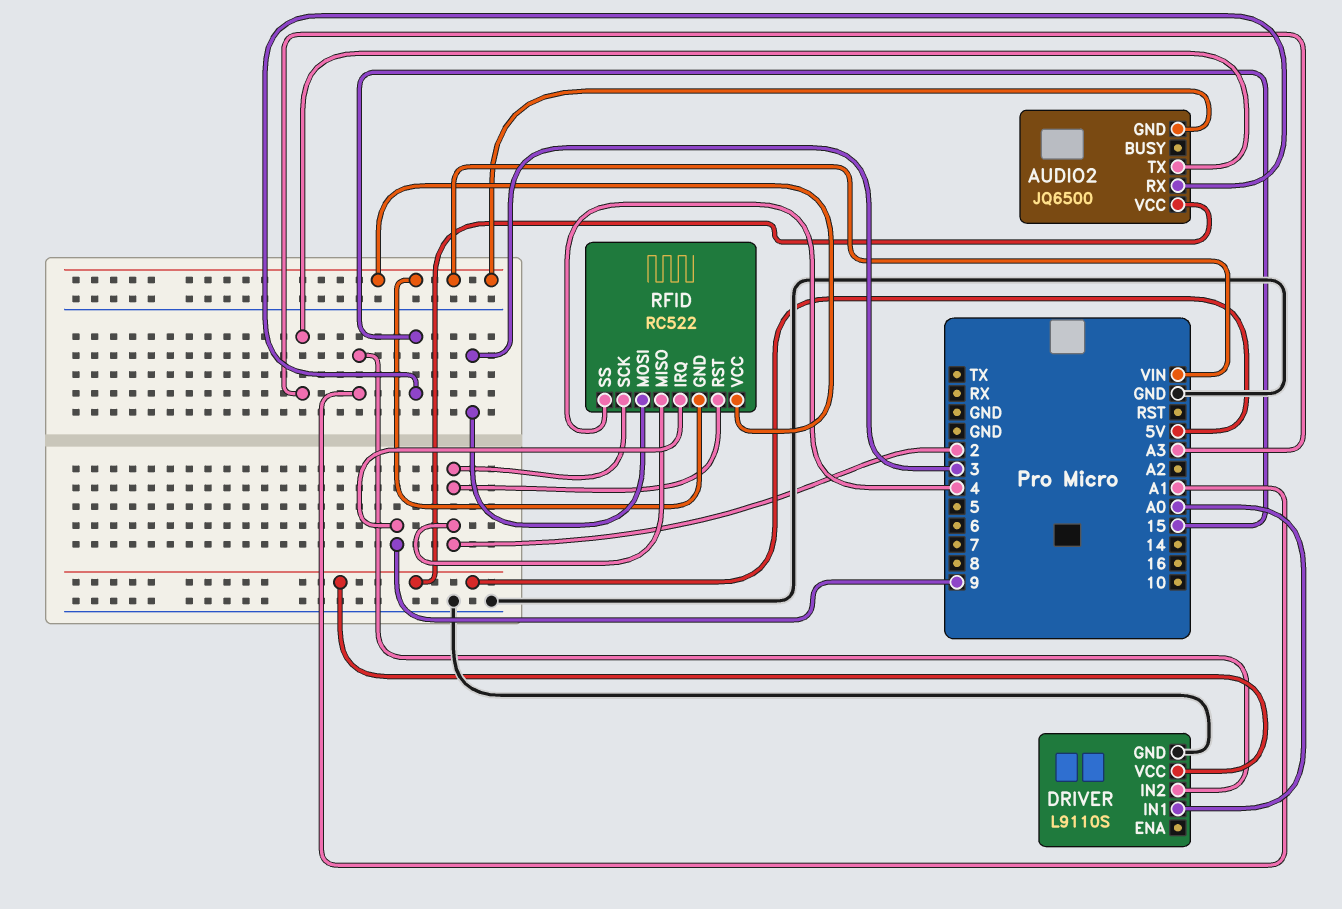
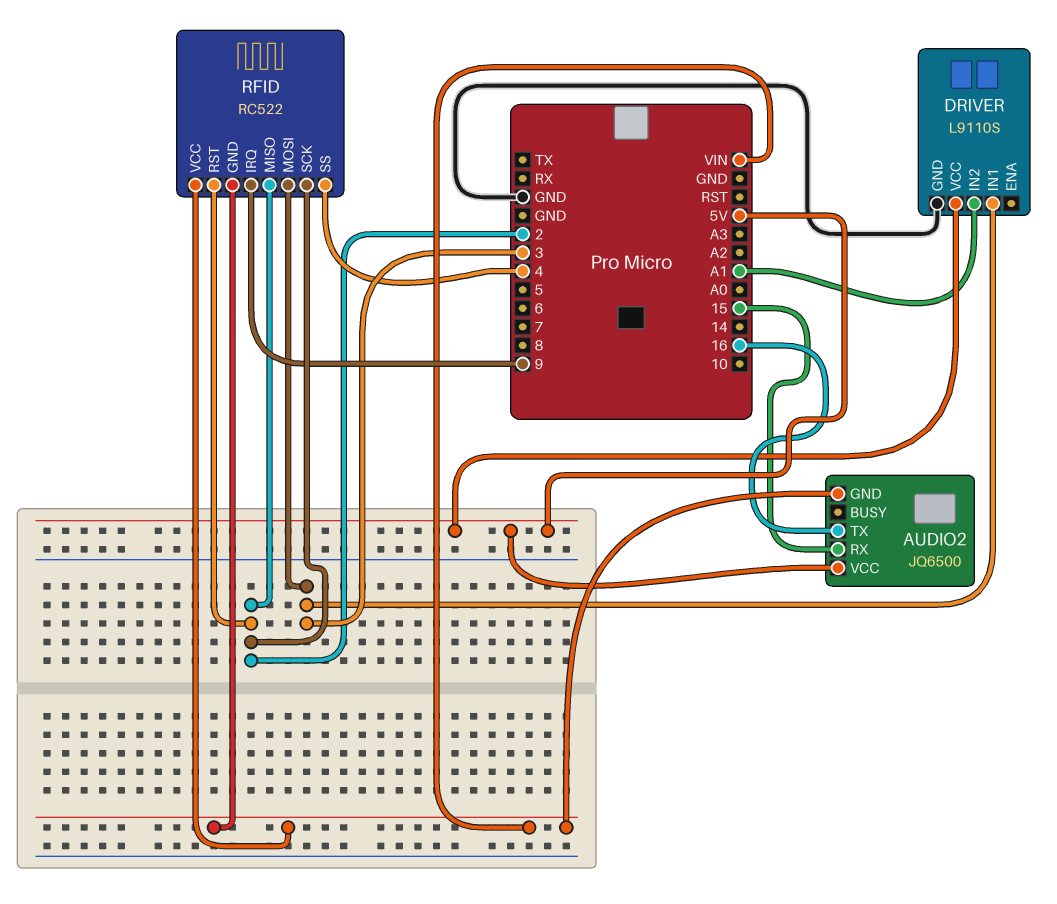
AUDIO2 pin TX: A3 -> 16
DRIVER pin IN1: A0 -> 3

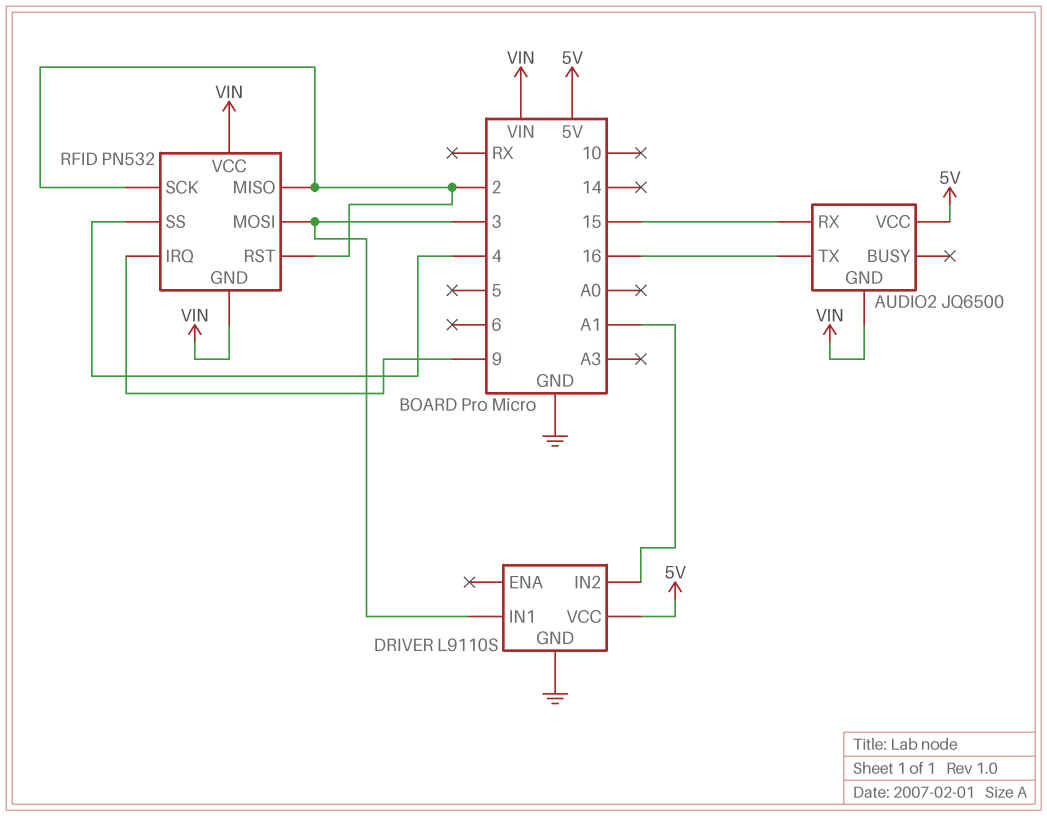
RFID: RC522 -> PN532

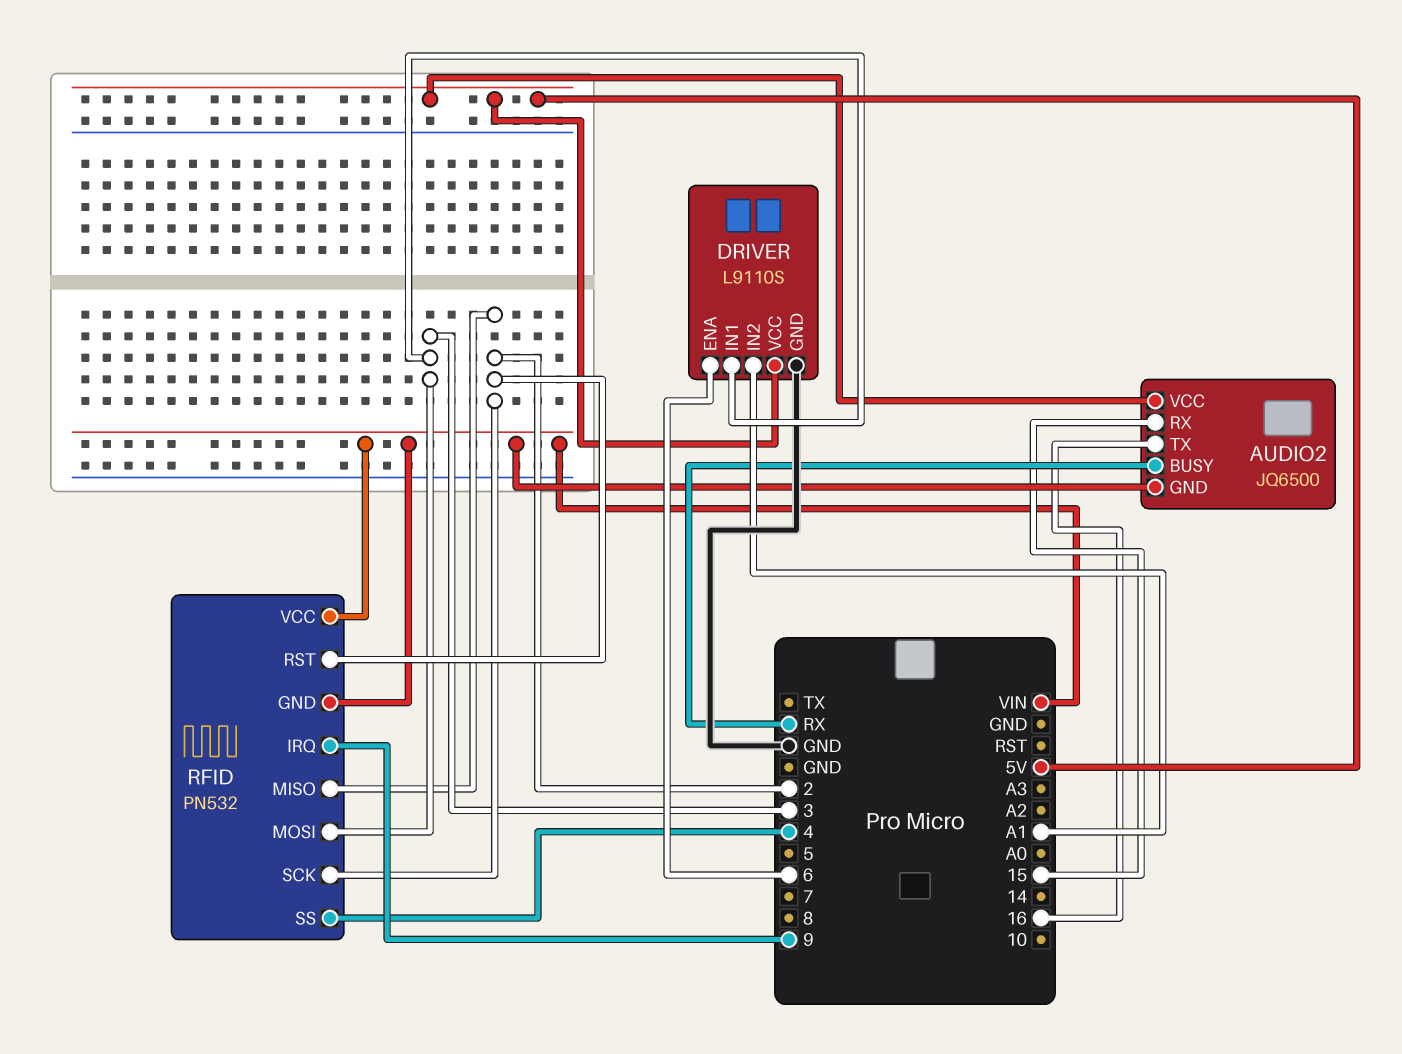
AUDIO2 pin BUSY: none -> RX
DRIVER pin ENA: none -> 6

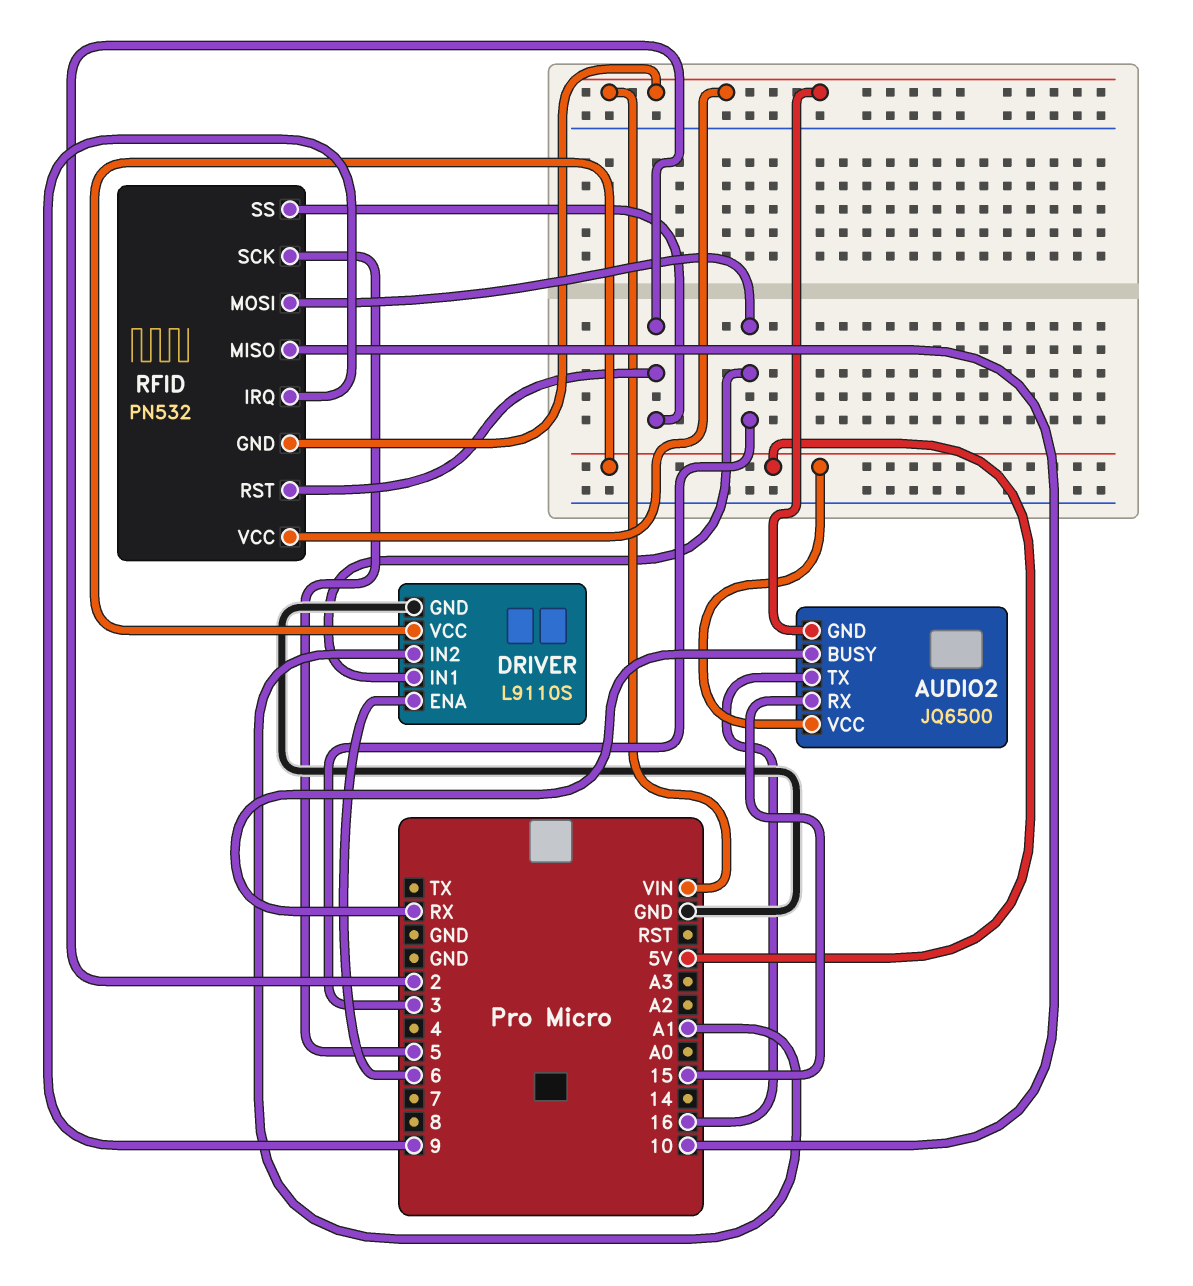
RFID pin MISO: 2 -> 10
RFID pin SCK: 2 -> 5
RFID pin SS: 4 -> 2

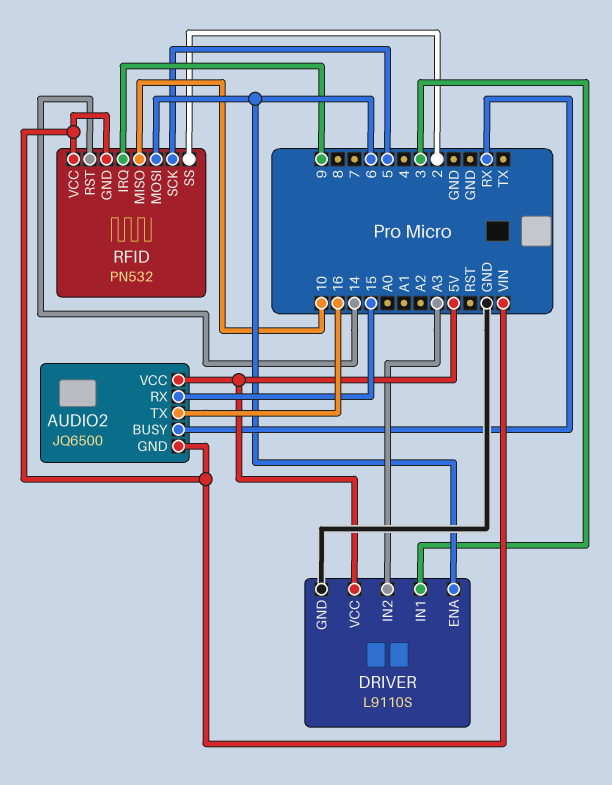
DRIVER pin IN2: A1 -> A3
RFID pin MOSI: 3 -> 6
RFID pin RST: 2 -> 14

